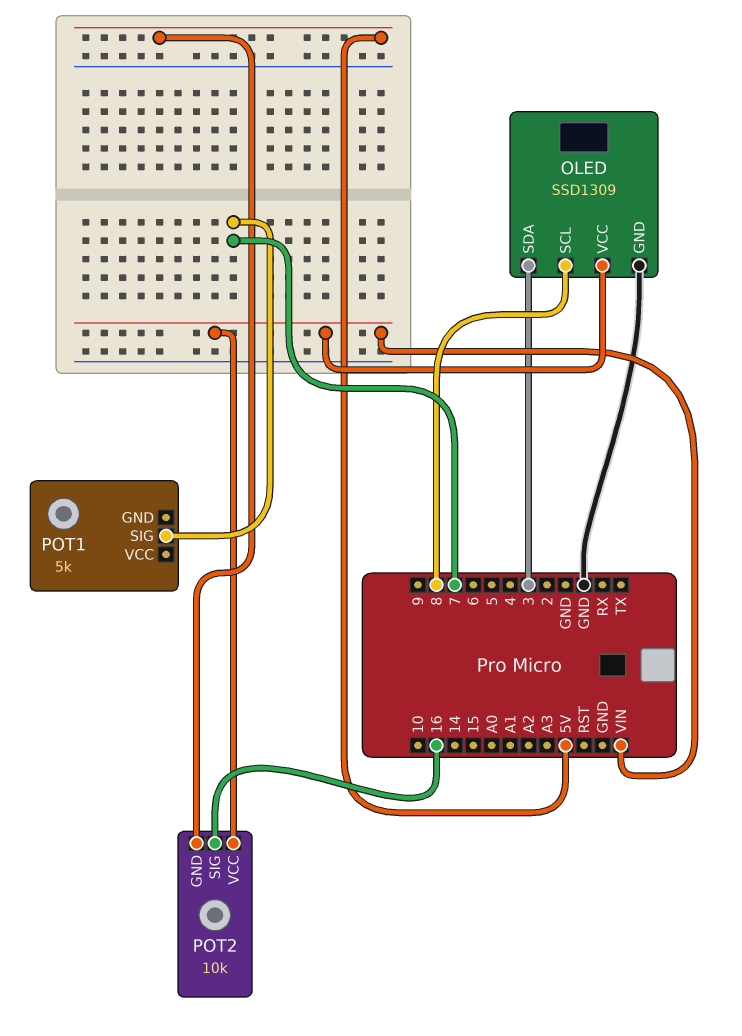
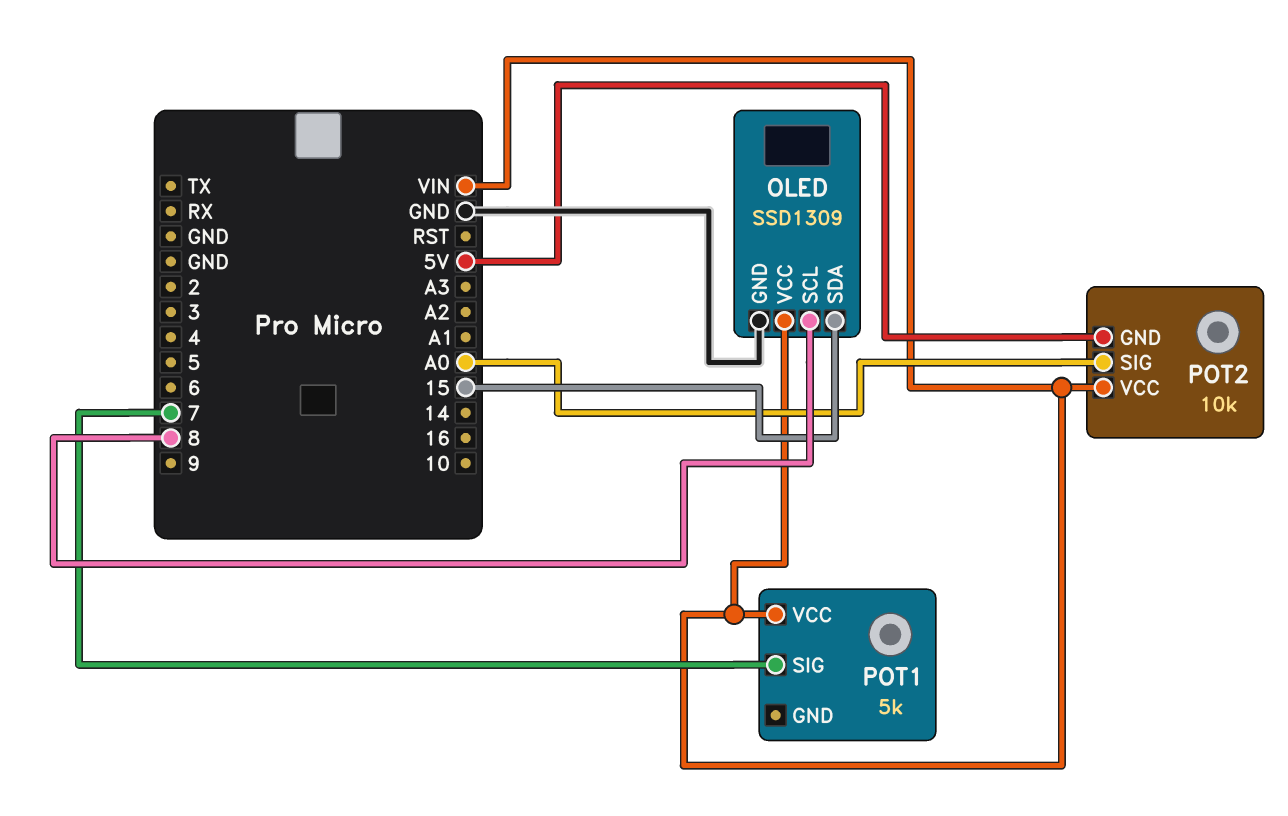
OLED pin SDA: 3 -> 15
POT1 pin VCC: none -> VIN
POT2 pin SIG: 16 -> A0

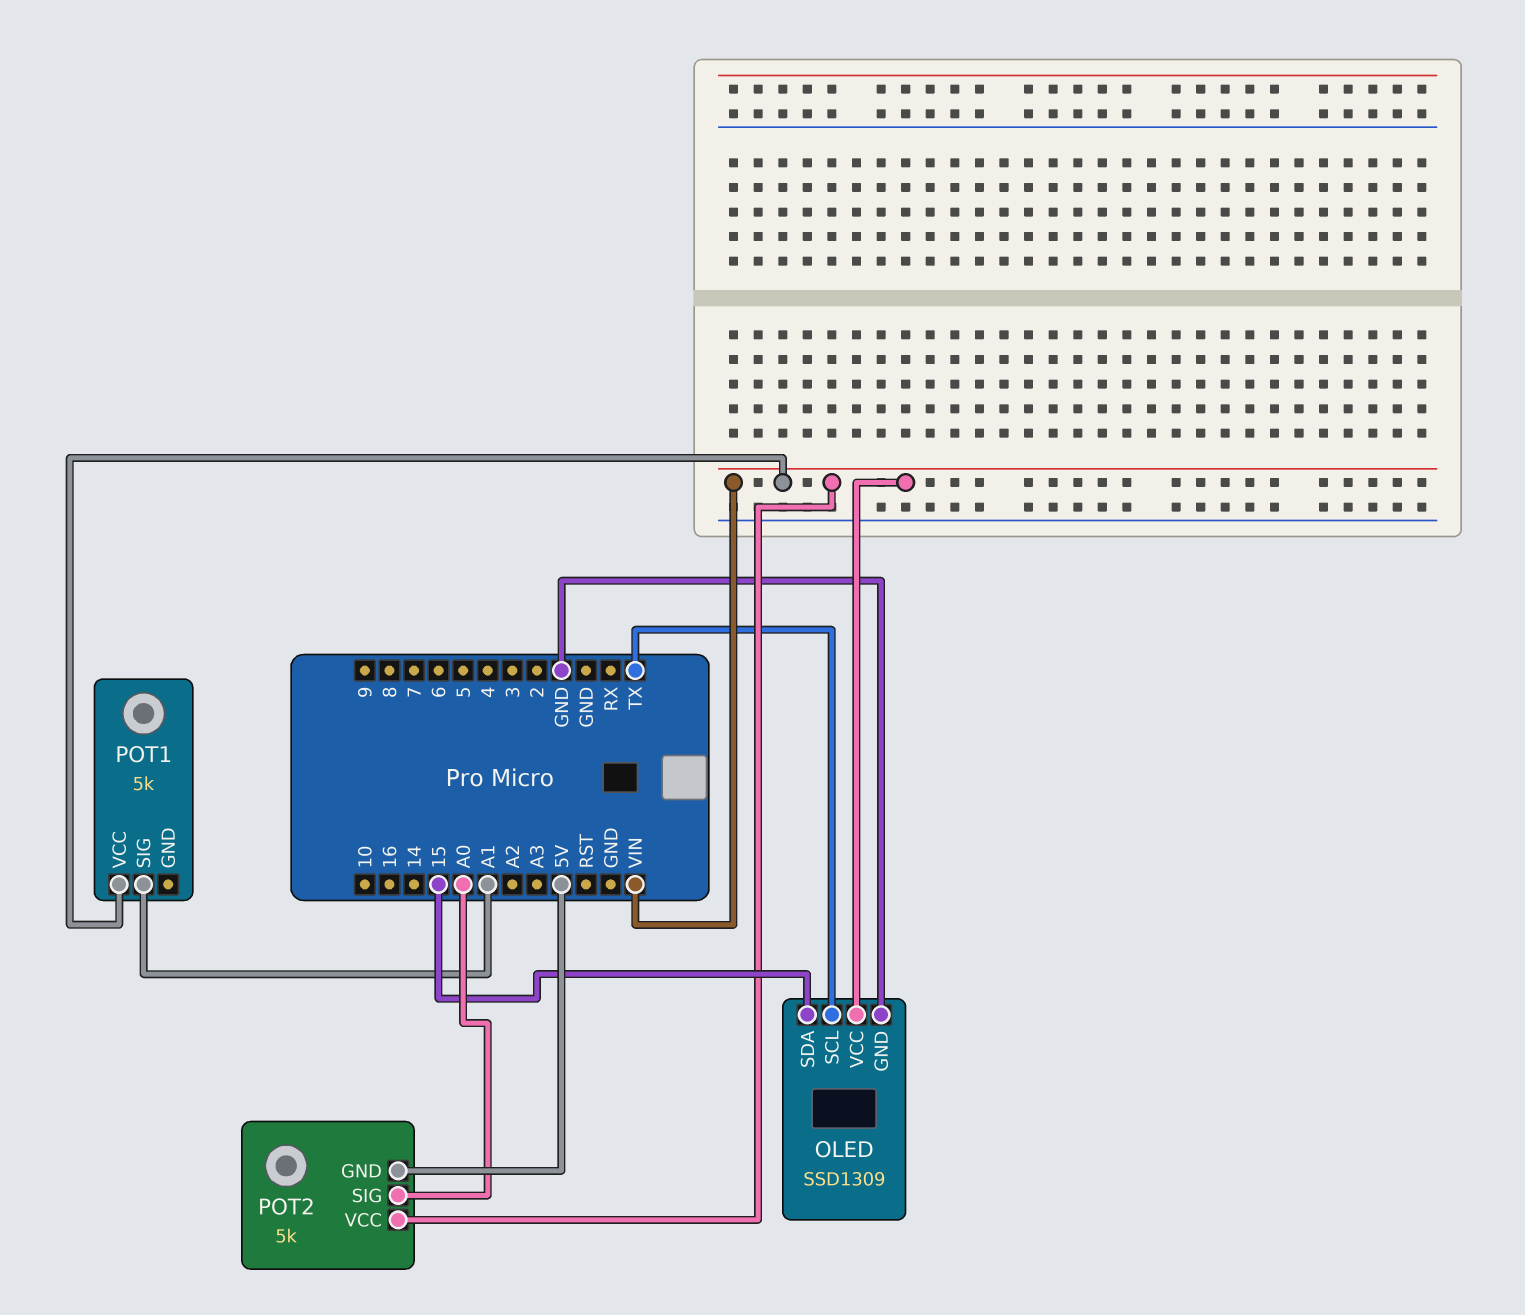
OLED pin SCL: 8 -> TX
POT1 pin SIG: 7 -> A1
POT2: 10k -> 5k

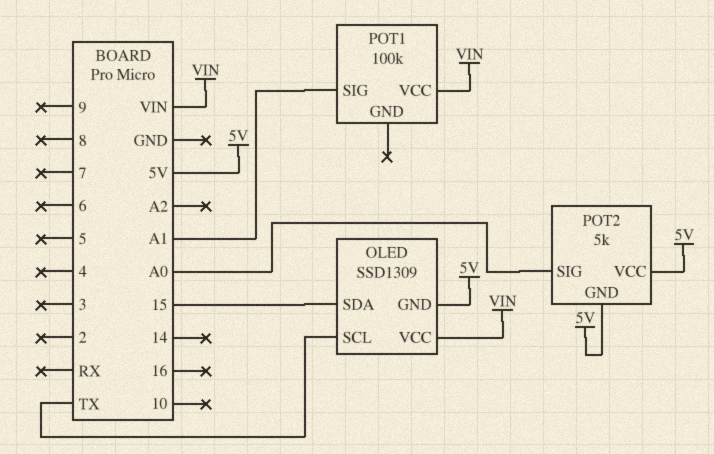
OLED pin GND: GND -> 5V
POT1: 5k -> 100k
POT2 pin VCC: VIN -> 5V

